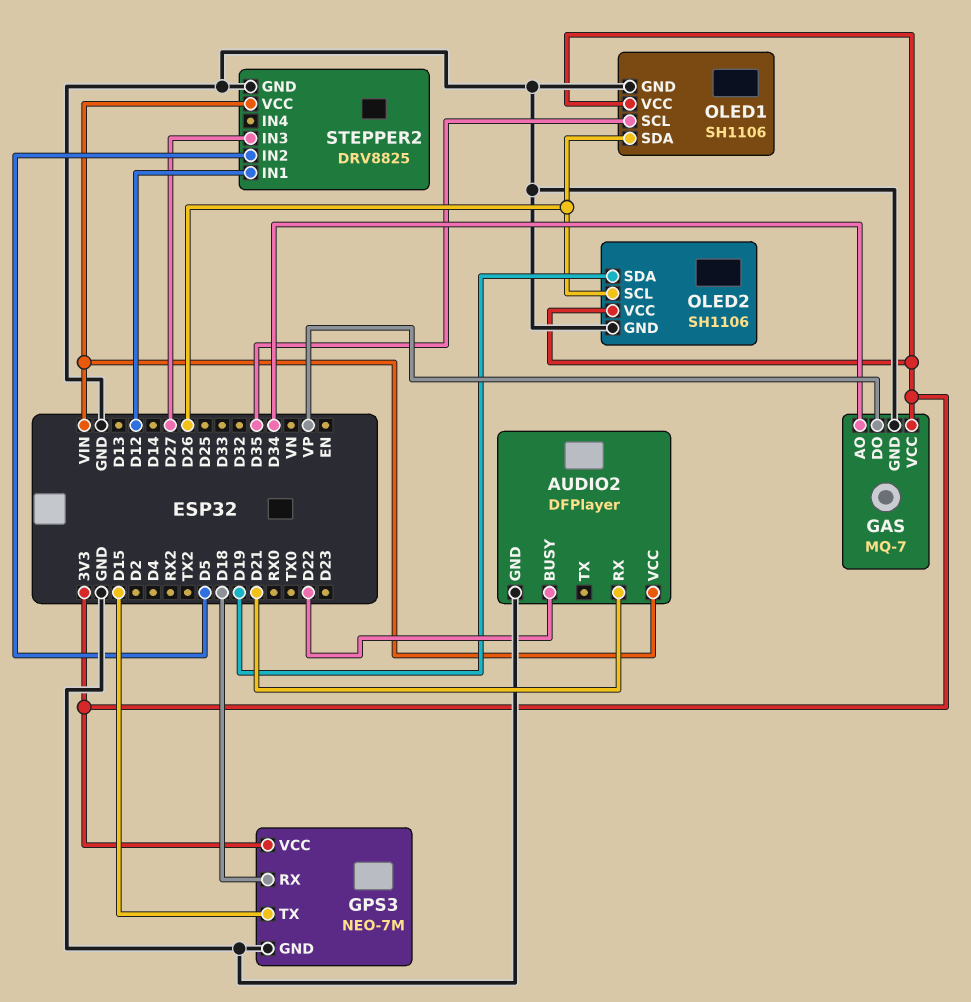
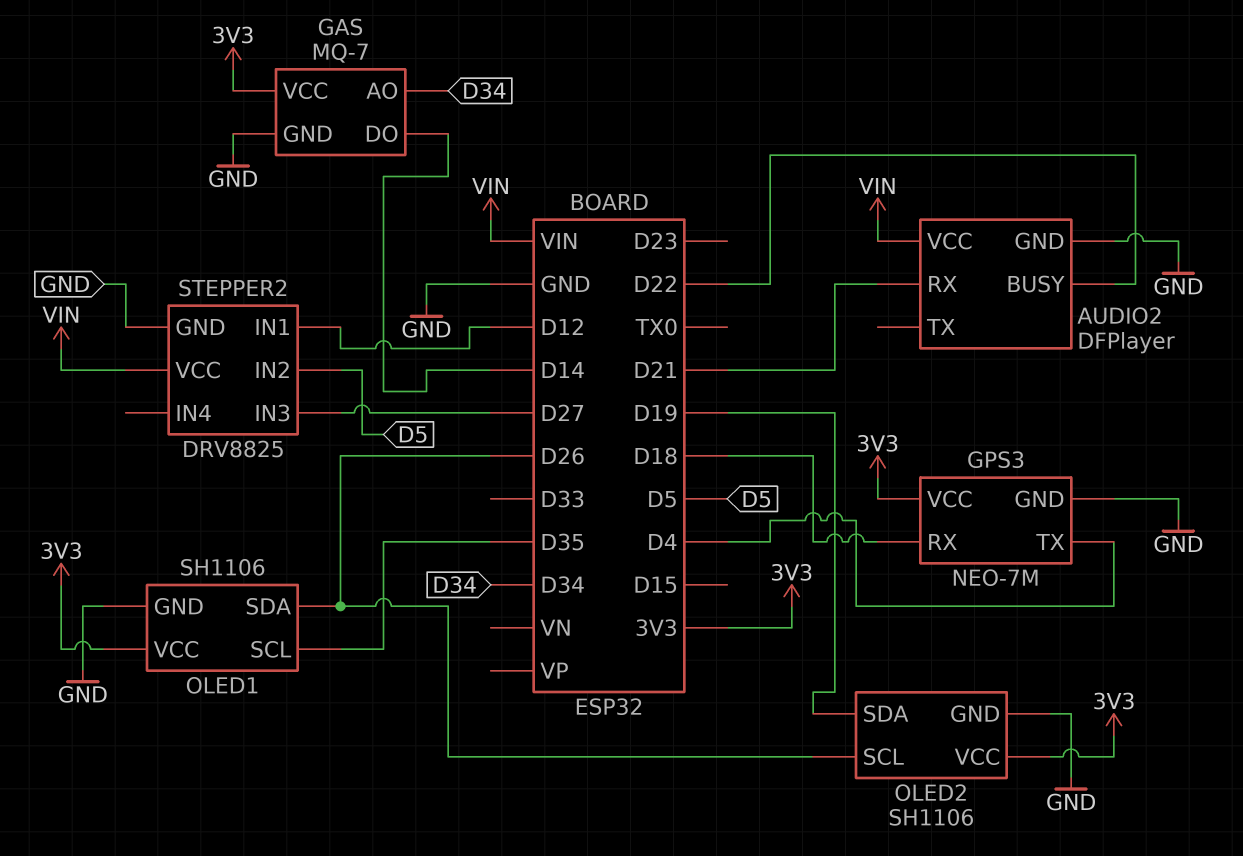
GAS pin DO: VP -> D14
GPS3 pin TX: D15 -> D4

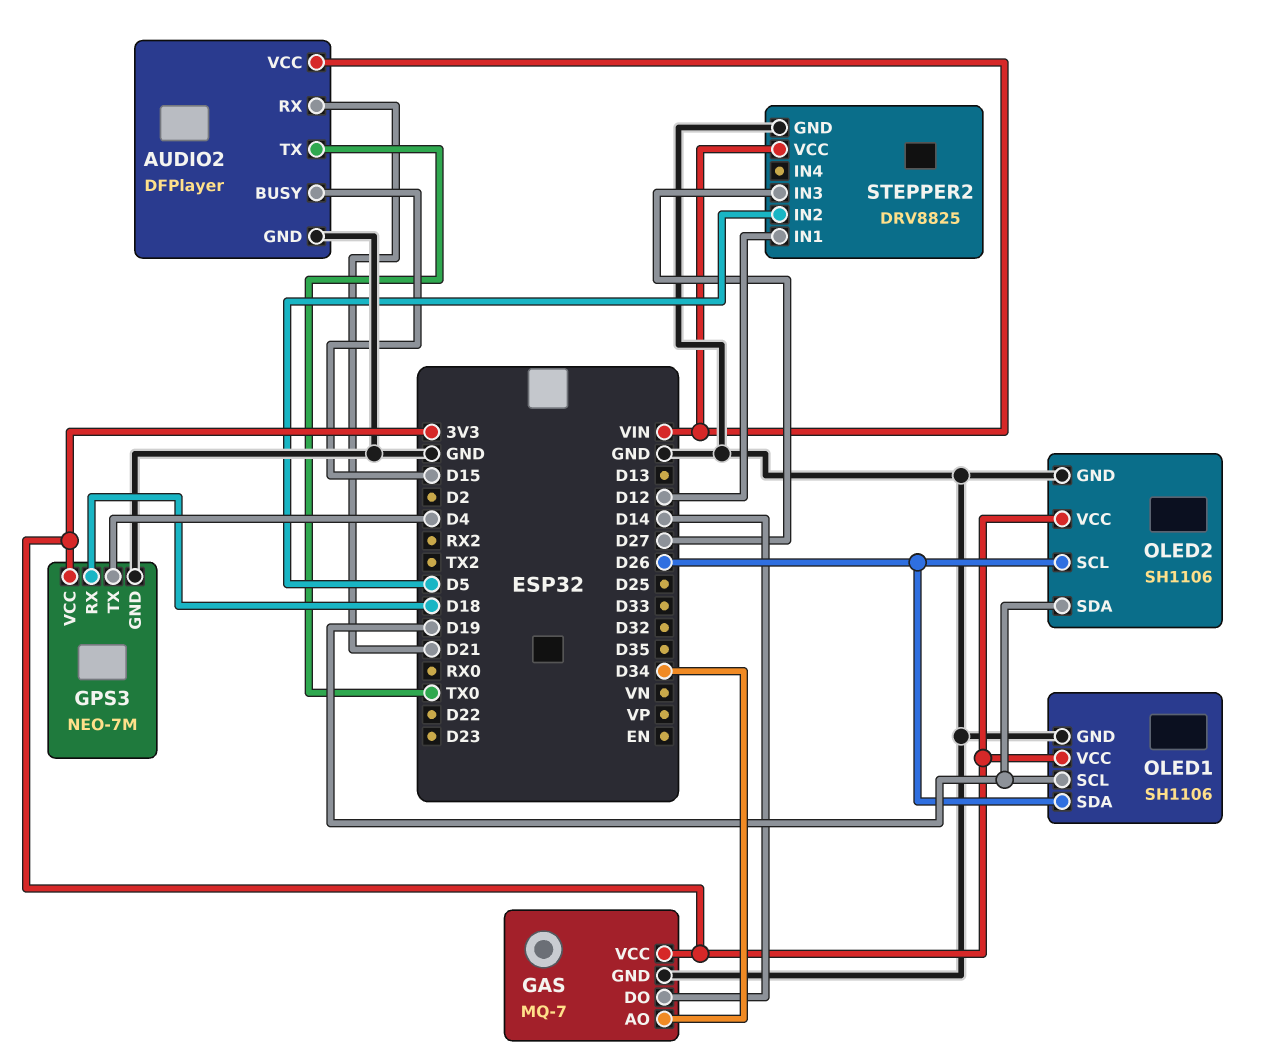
AUDIO2 pin BUSY: D22 -> D15
AUDIO2 pin TX: none -> TX0
OLED1 pin SCL: D35 -> D19

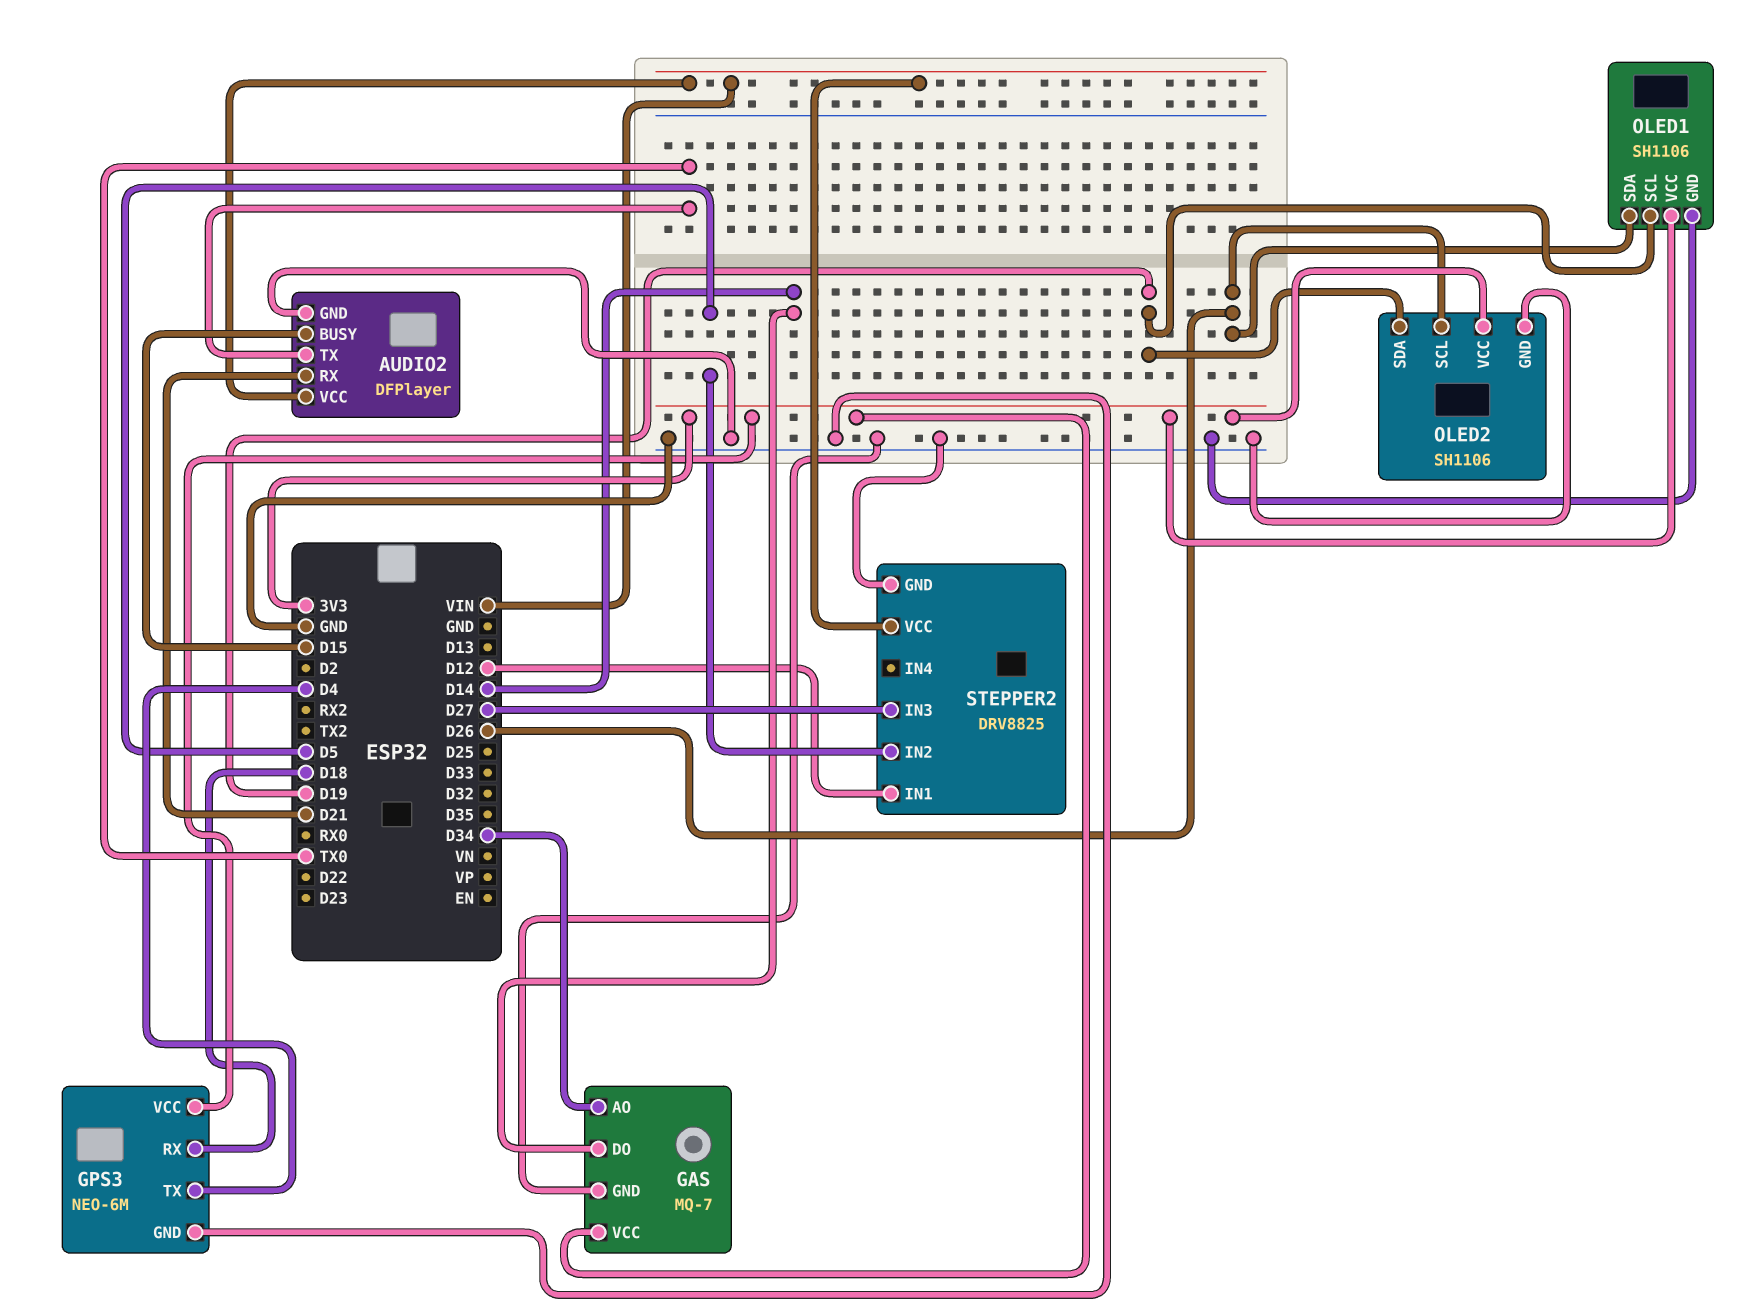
GPS3: NEO-7M -> NEO-6M

